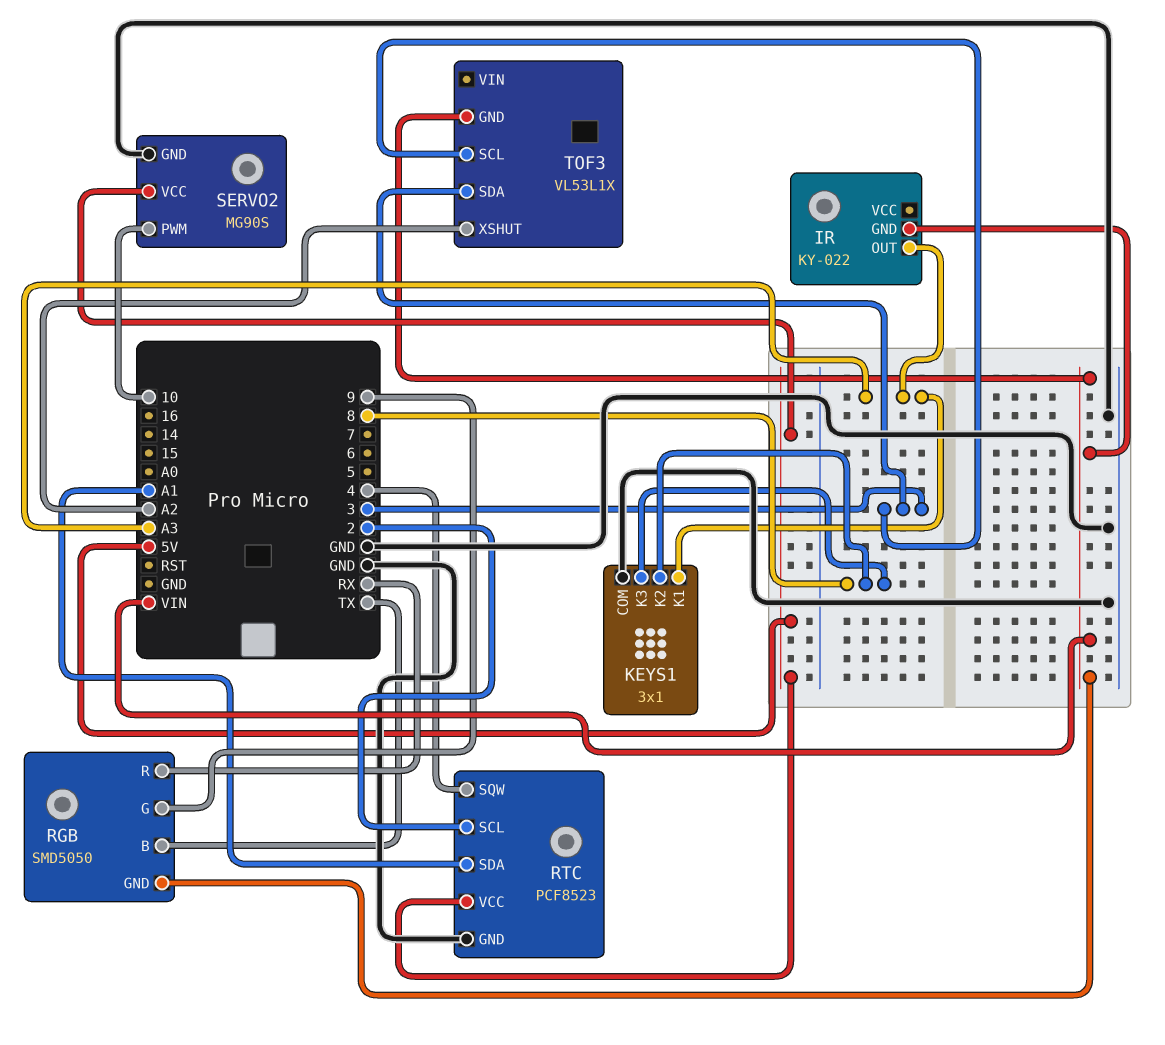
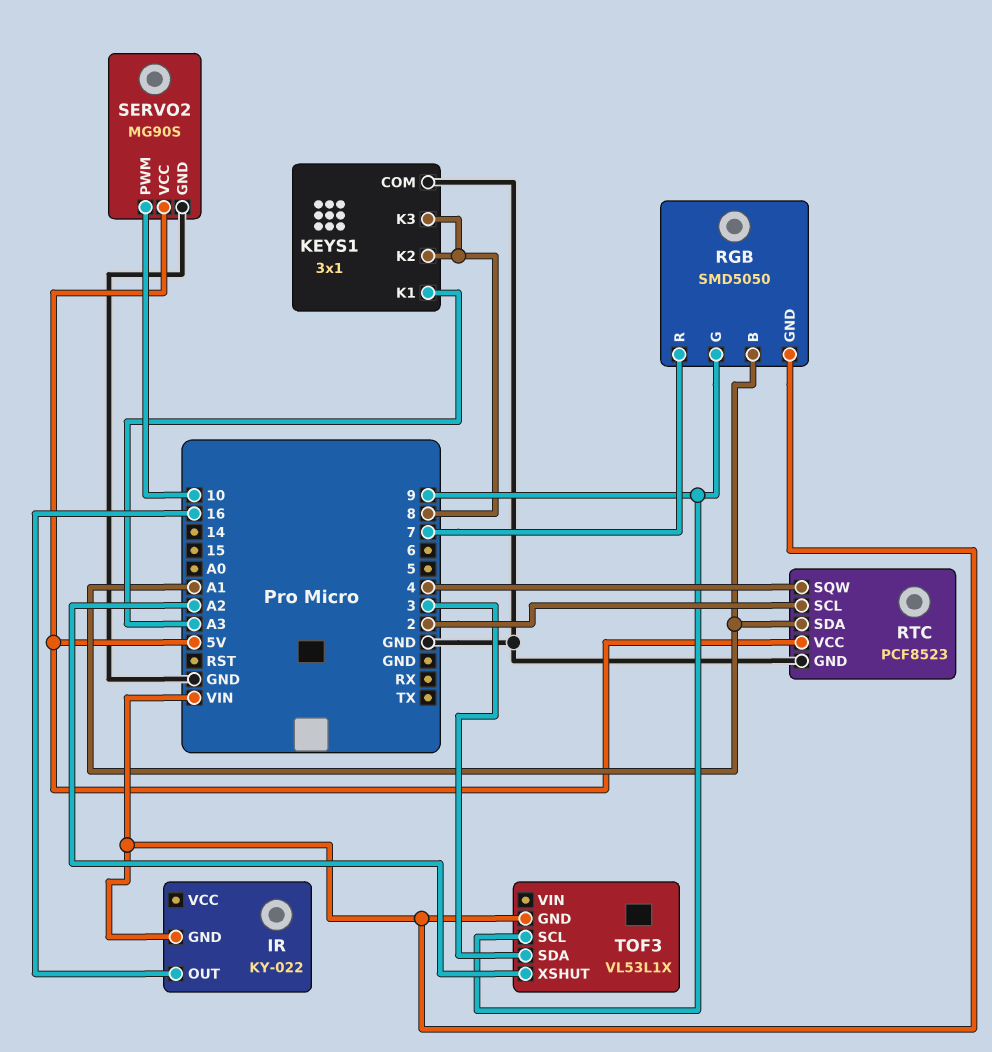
IR pin OUT: A3 -> 16
RGB pin B: TX -> A1
RGB pin R: RX -> 7
TOF3 pin SCL: 3 -> 9

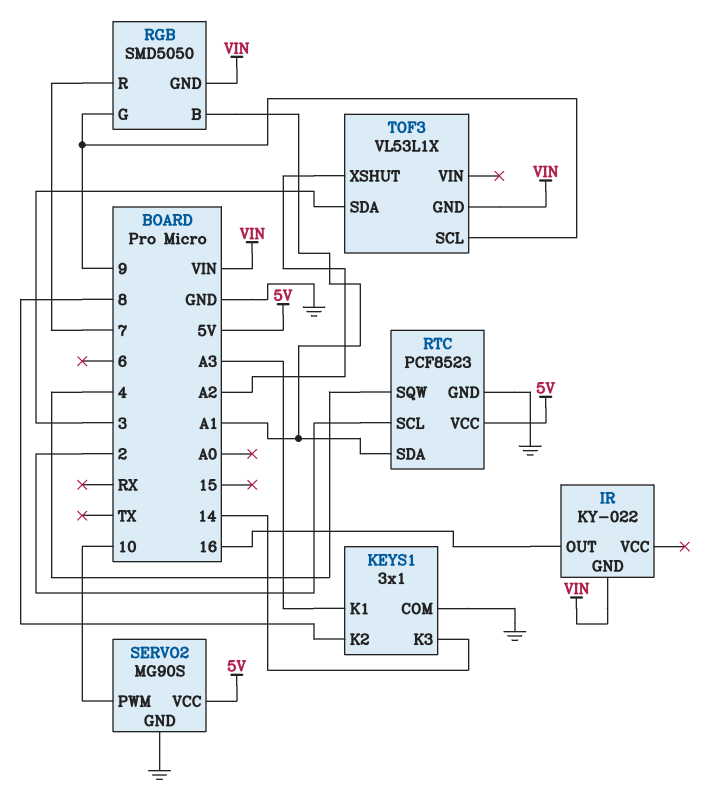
KEYS1 pin K3: 8 -> 14

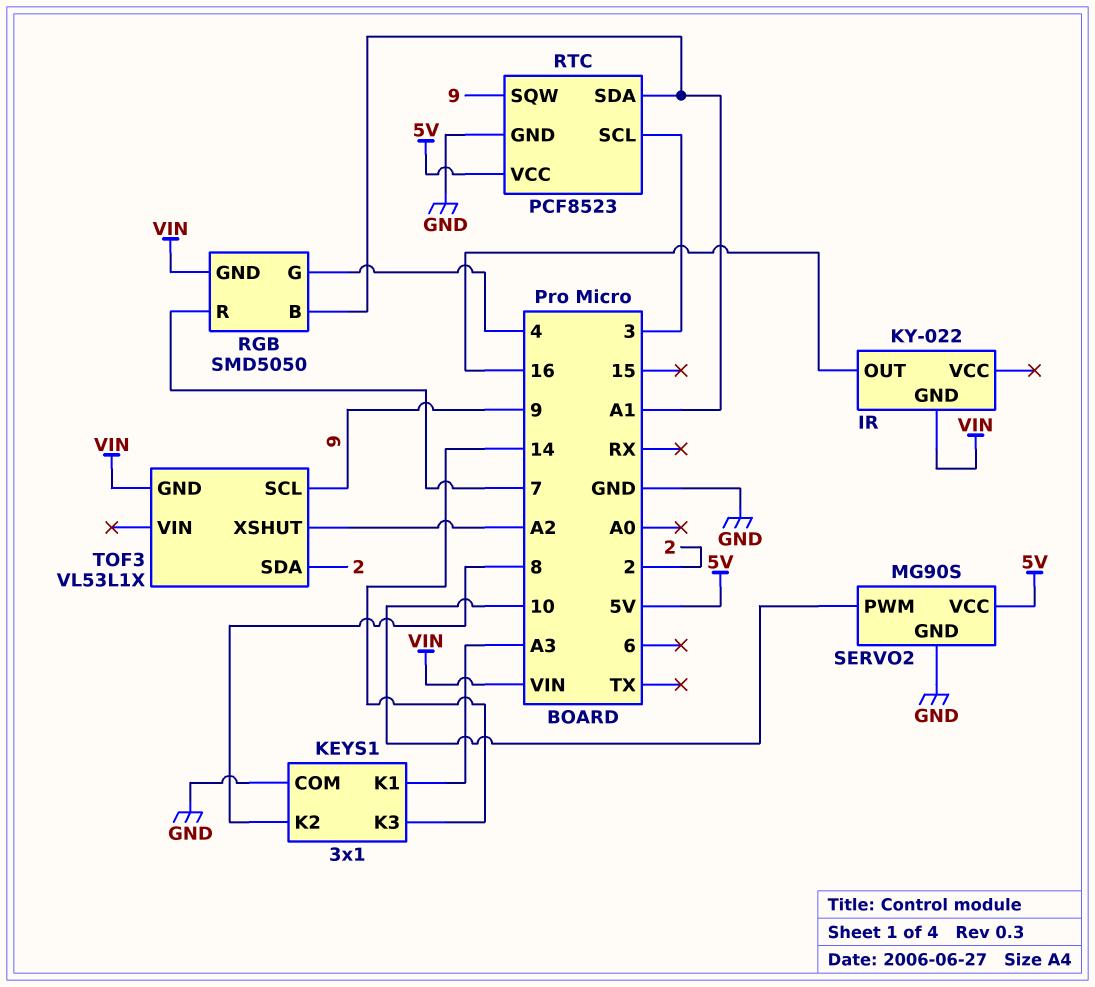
RGB pin G: 9 -> 4
RTC pin SCL: 2 -> 3
RTC pin SQW: 4 -> 9
TOF3 pin SDA: 3 -> 2

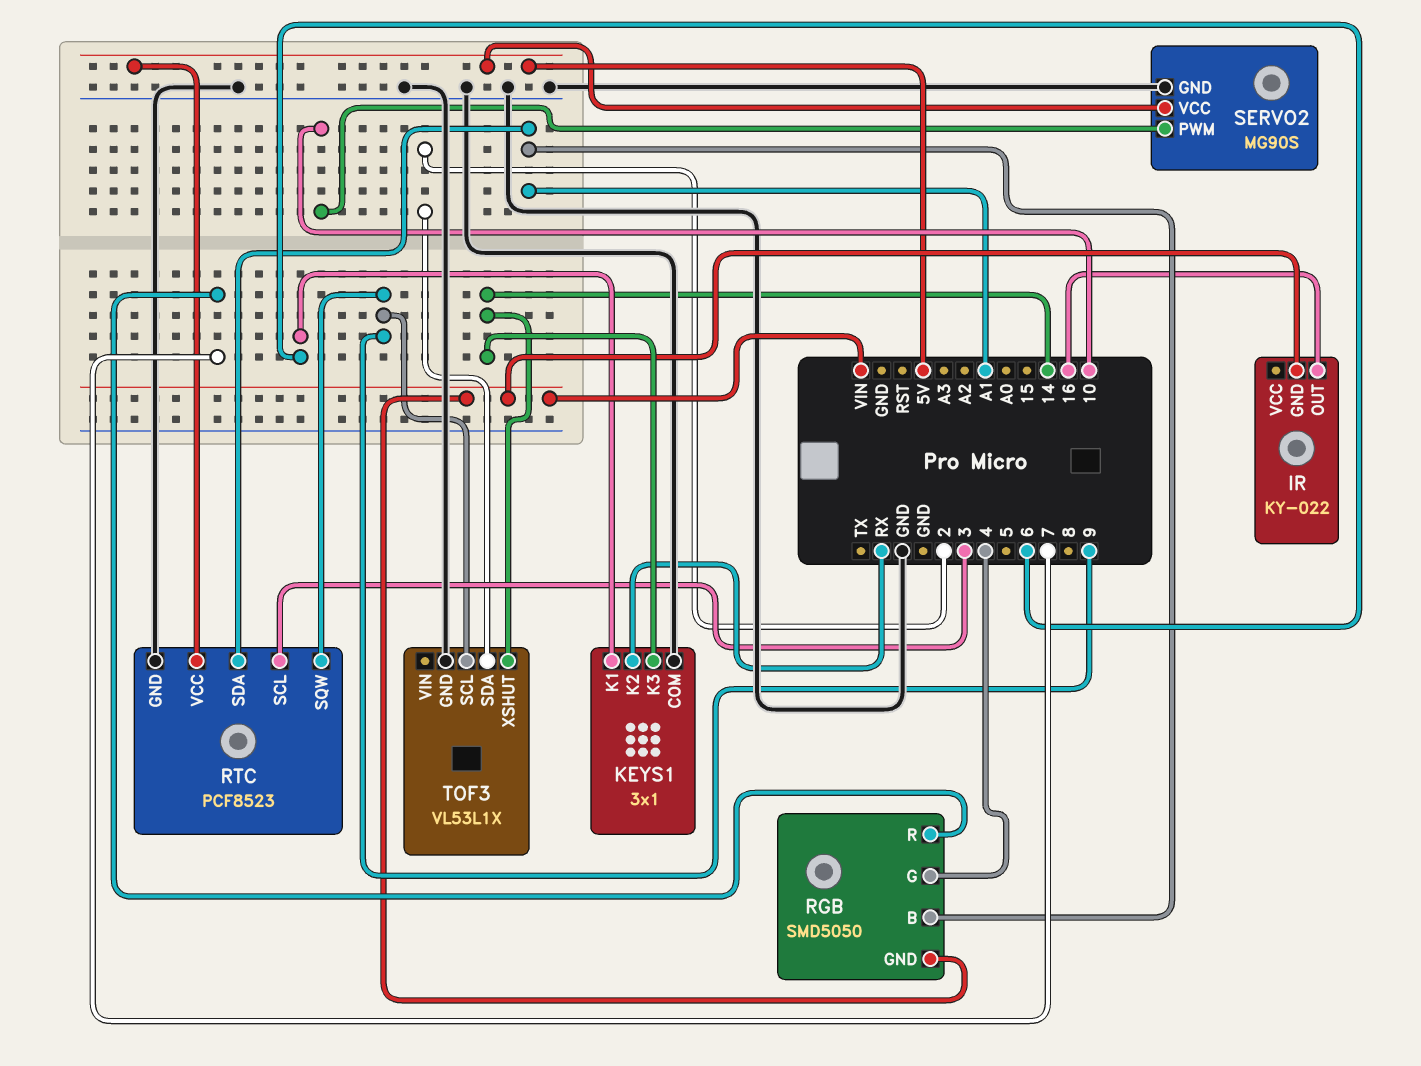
KEYS1 pin K1: A3 -> 6
KEYS1 pin K2: 8 -> RX
TOF3 pin GND: VIN -> GND
TOF3 pin XSHUT: A2 -> 14

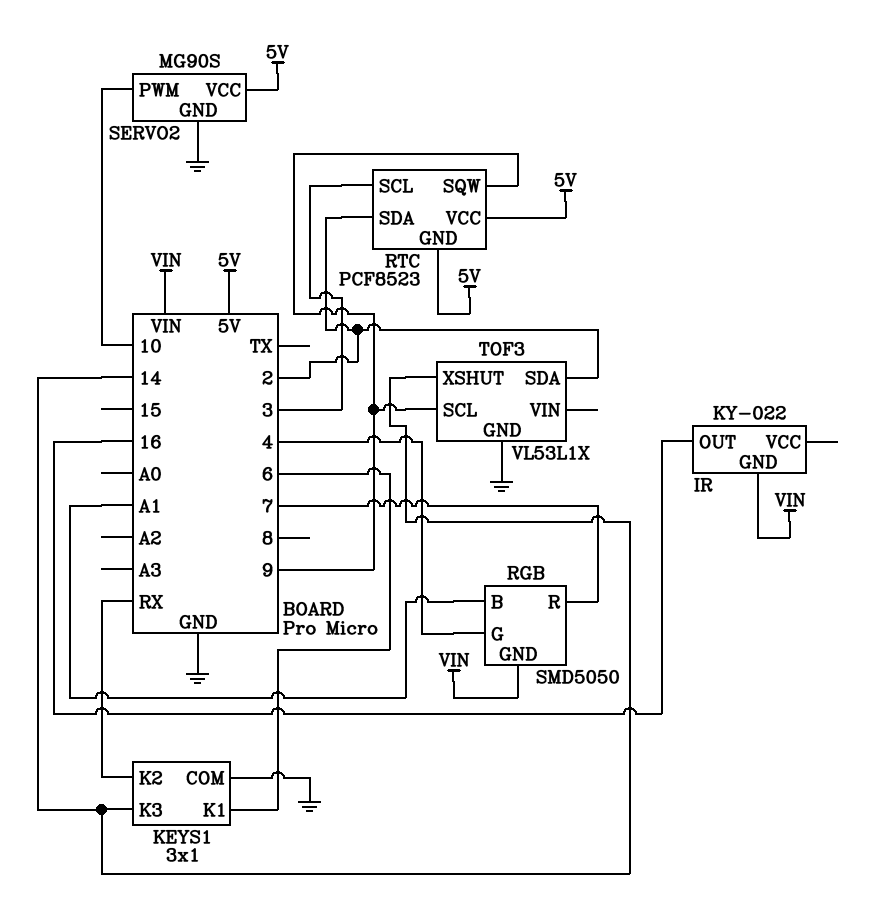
RTC pin GND: GND -> 5V
RTC pin SDA: A1 -> 2

